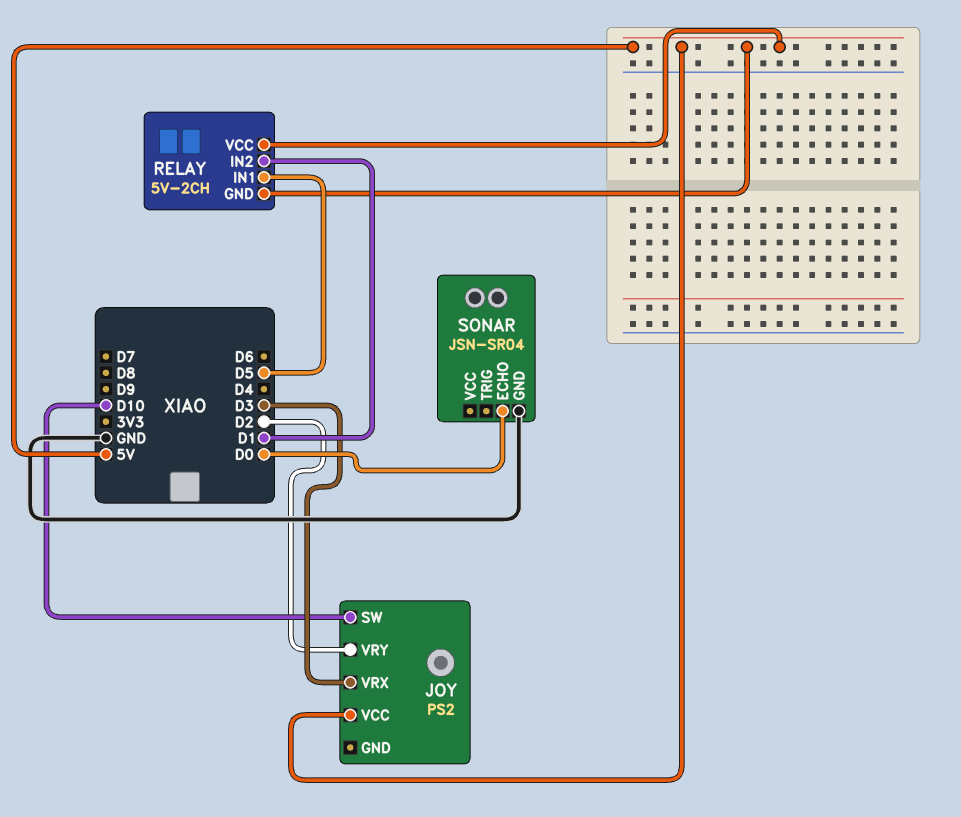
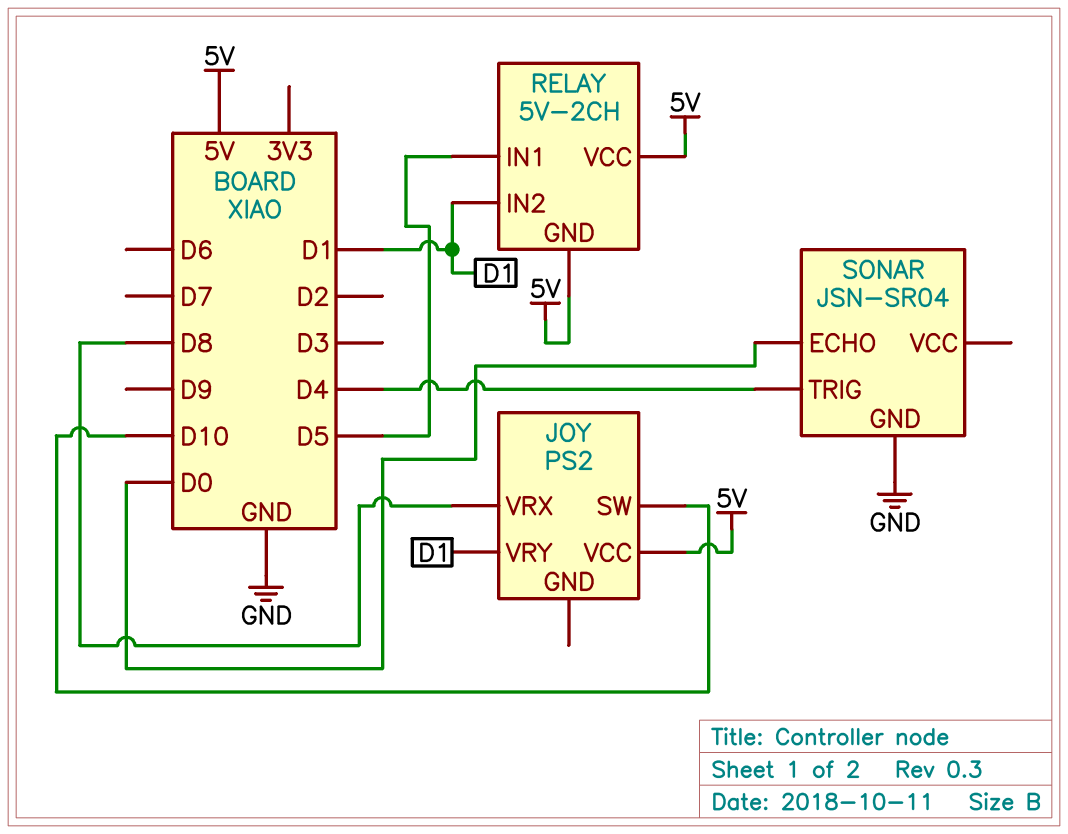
JOY pin VRX: D3 -> D8
JOY pin VRY: D2 -> D1
SONAR pin TRIG: none -> D4

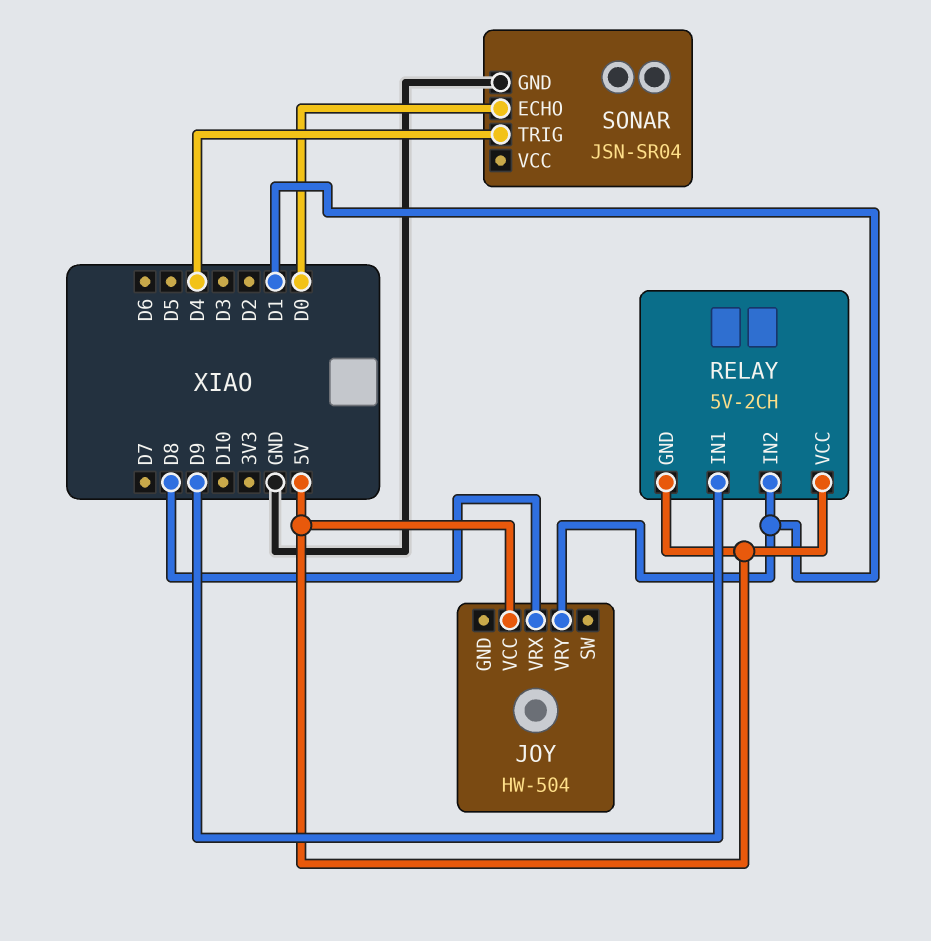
JOY: PS2 -> HW-504
JOY pin SW: D10 -> none
RELAY pin IN1: D5 -> D9

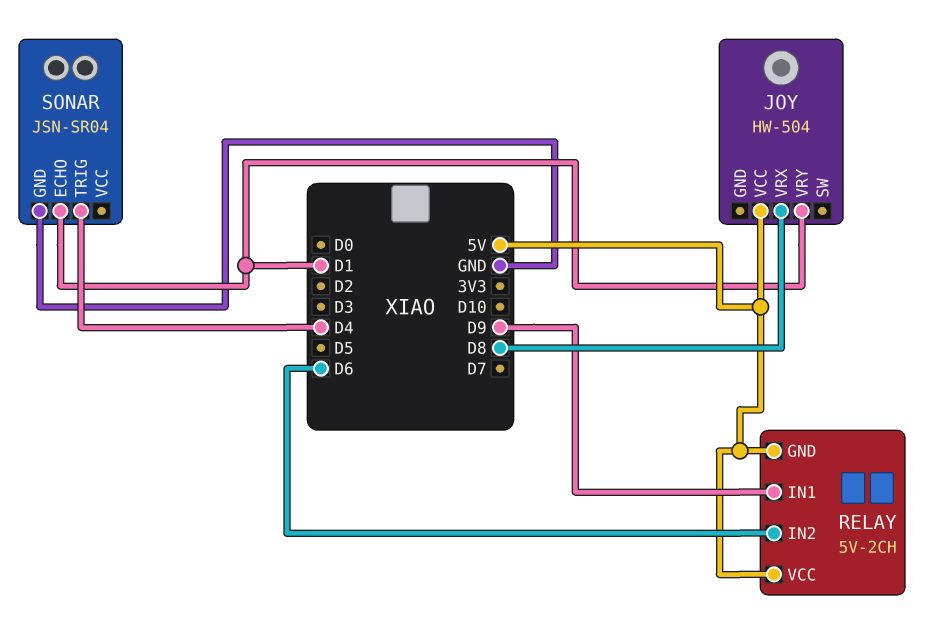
RELAY pin IN2: D1 -> D6
SONAR pin ECHO: D0 -> D1

